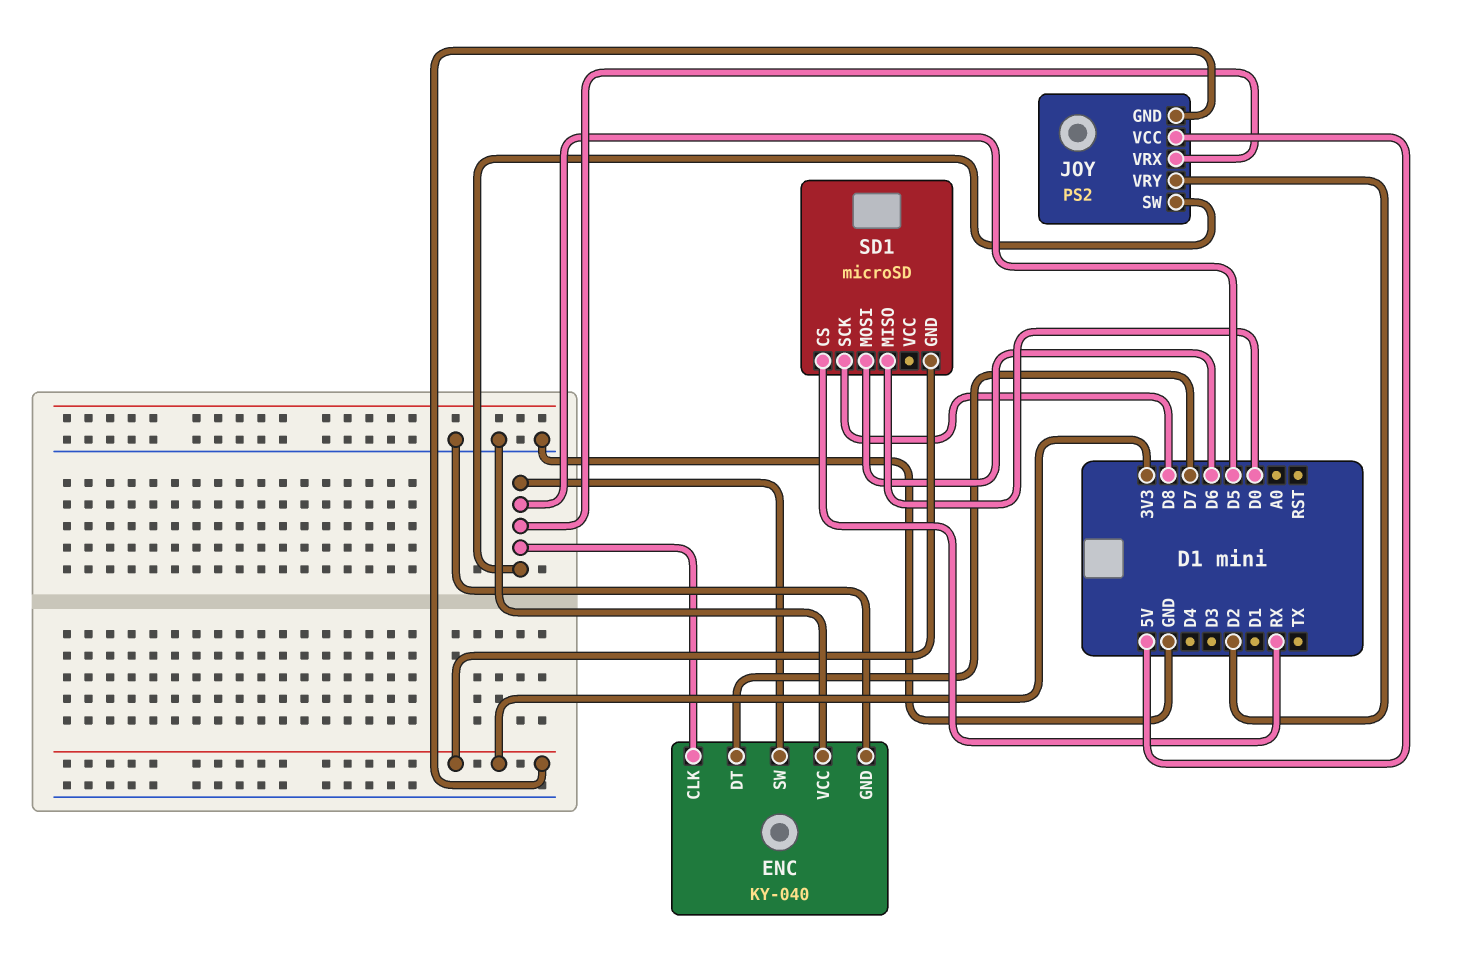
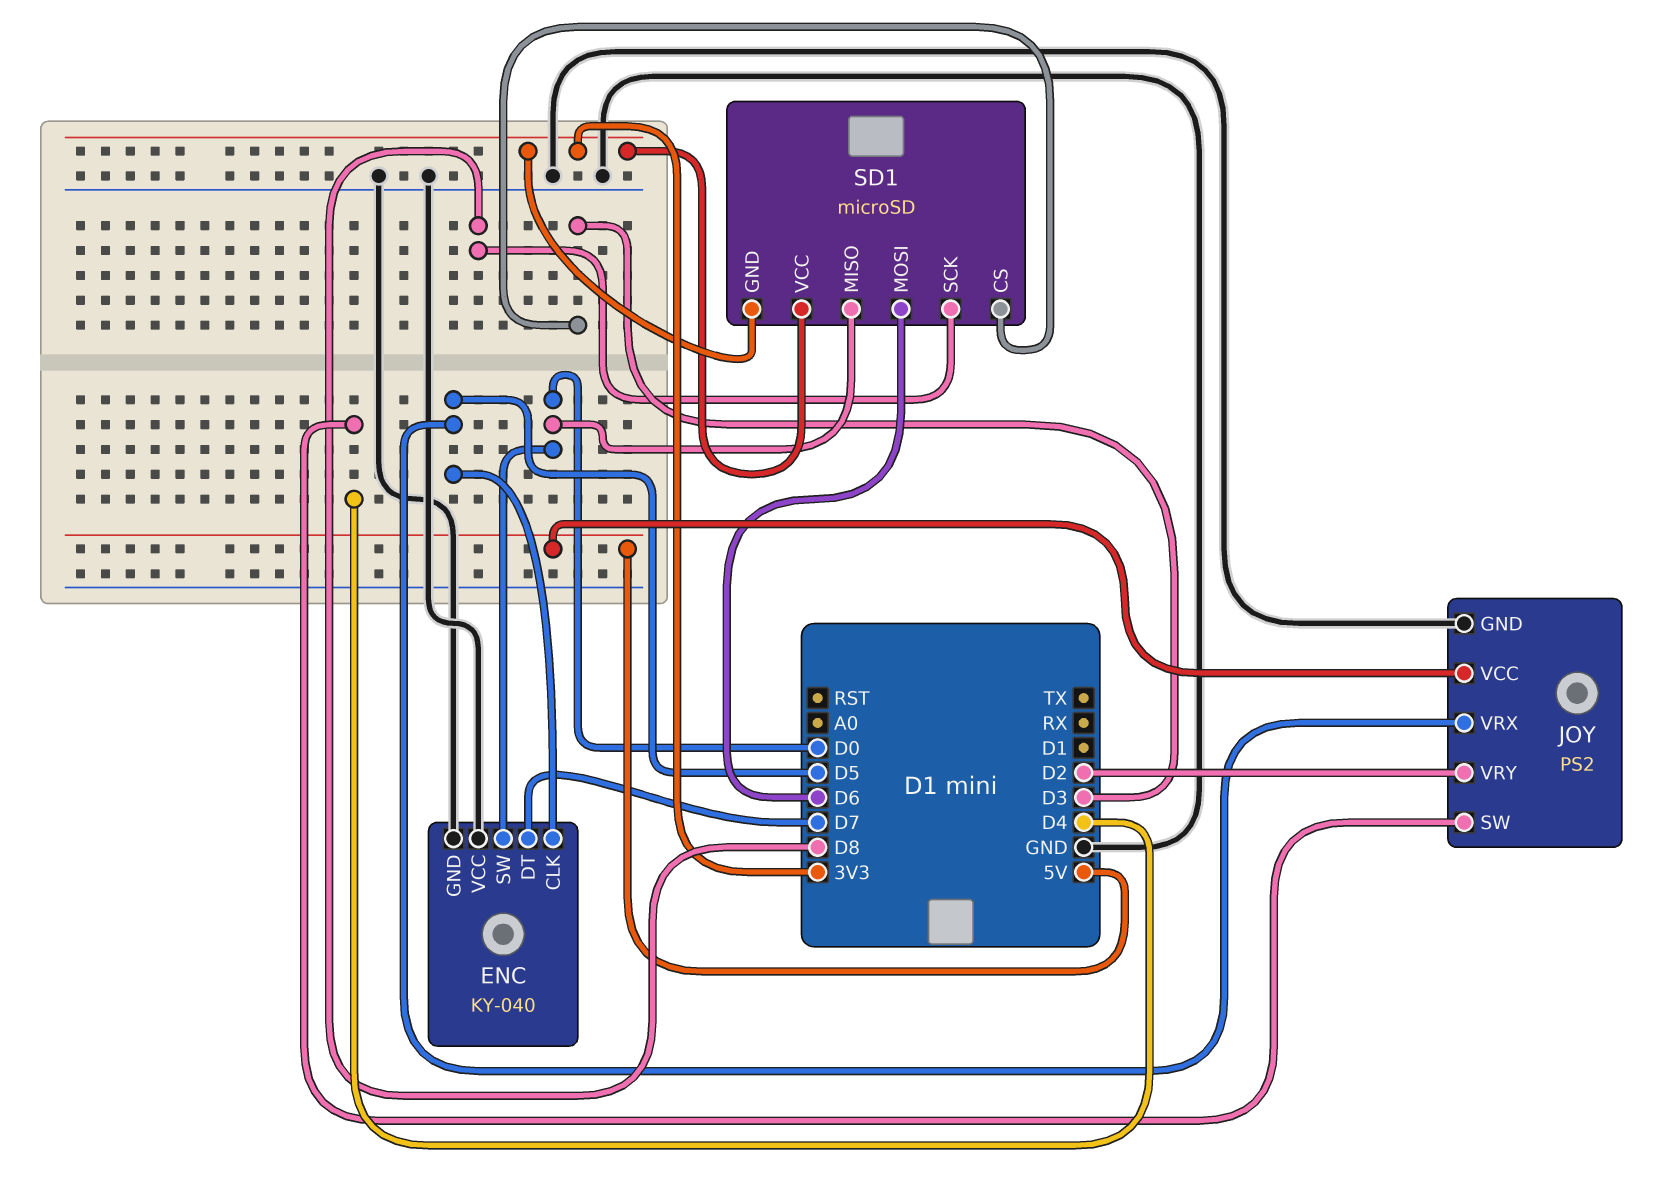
ENC pin SW: D5 -> D0
JOY pin GND: 3V3 -> GND
JOY pin SW: D5 -> D4
SD1 pin CS: RX -> D3
SD1 pin VCC: none -> 3V3

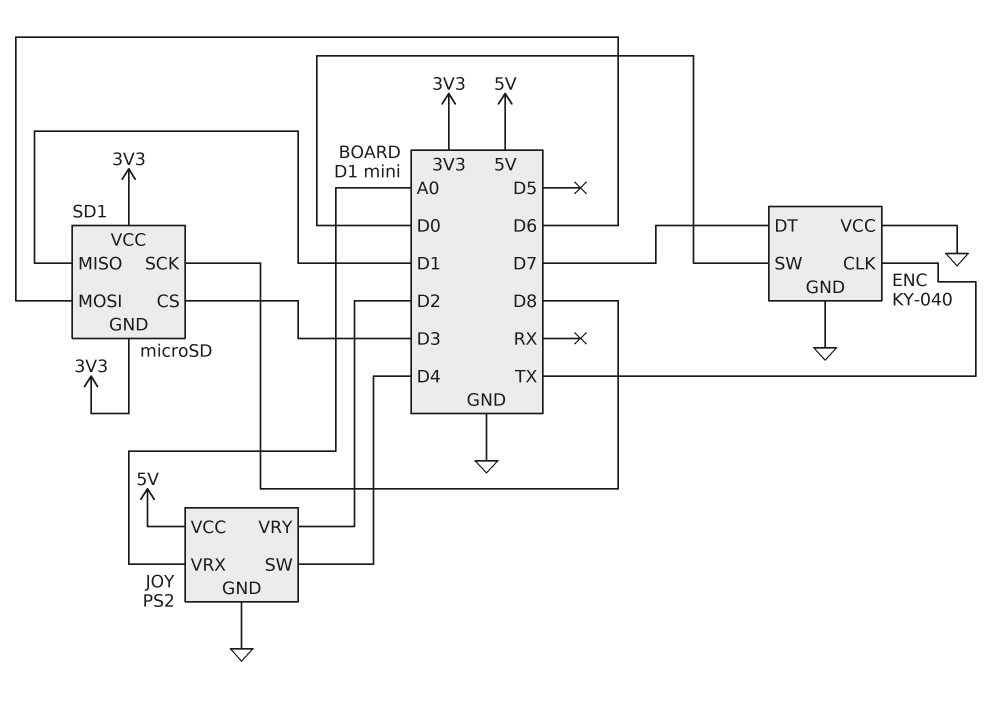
ENC pin CLK: D5 -> TX
JOY pin VRX: D5 -> A0
SD1 pin MISO: D0 -> D1

